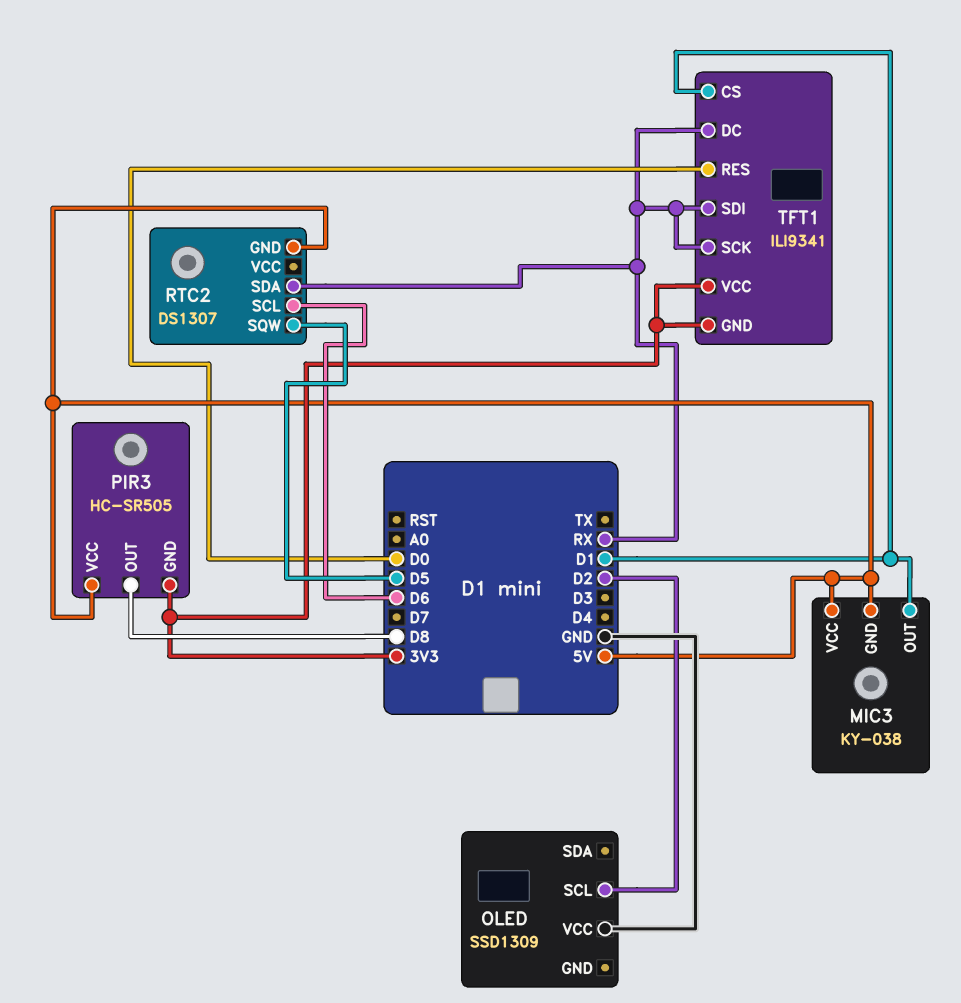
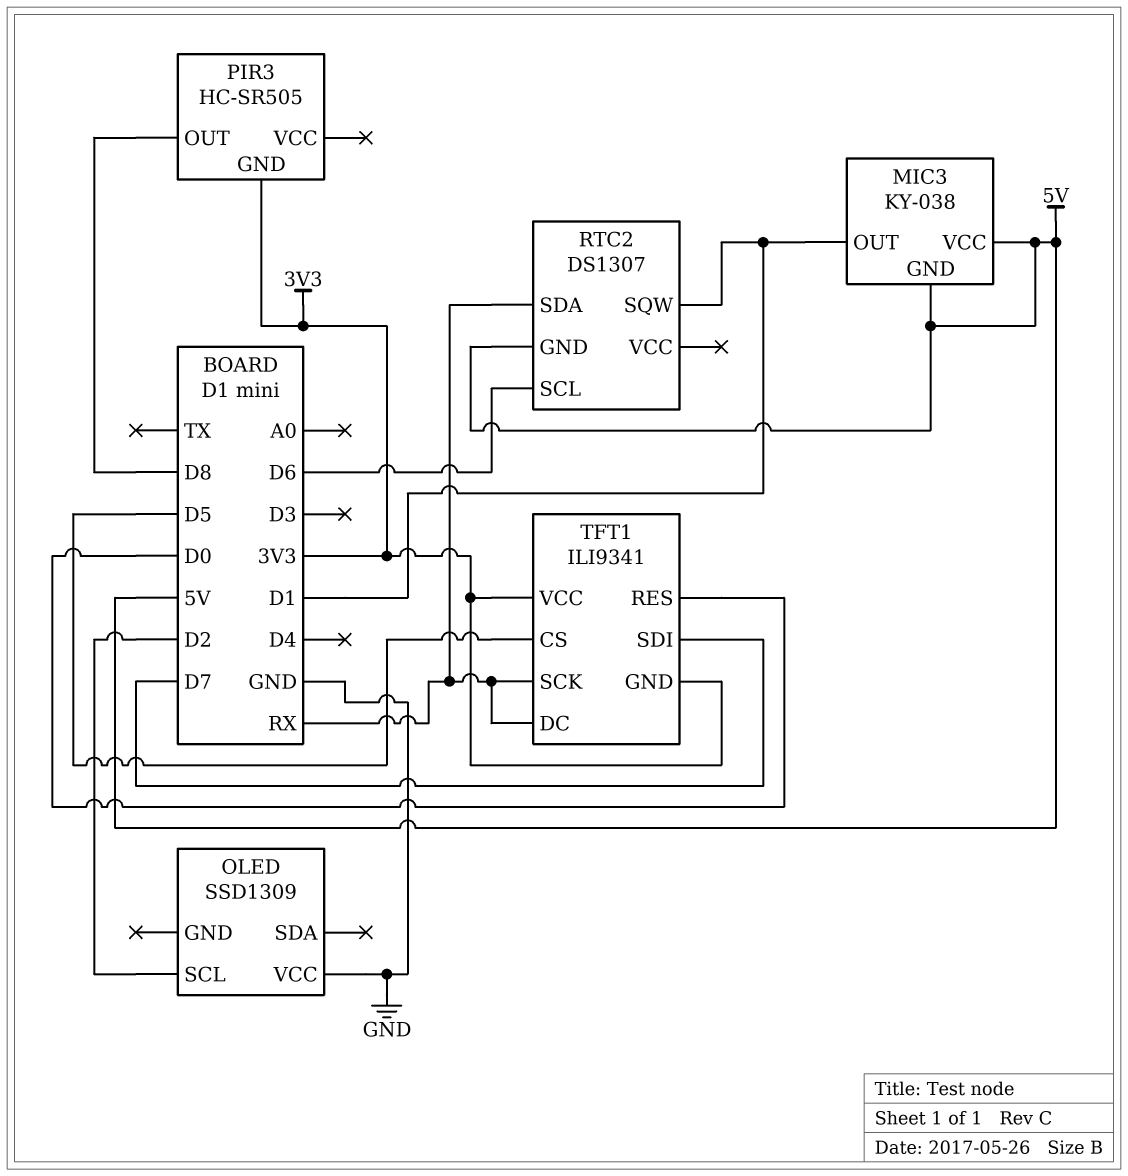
PIR3 pin VCC: 5V -> none
RTC2 pin SQW: D5 -> D1
TFT1 pin CS: D1 -> D5
TFT1 pin SDI: RX -> D7

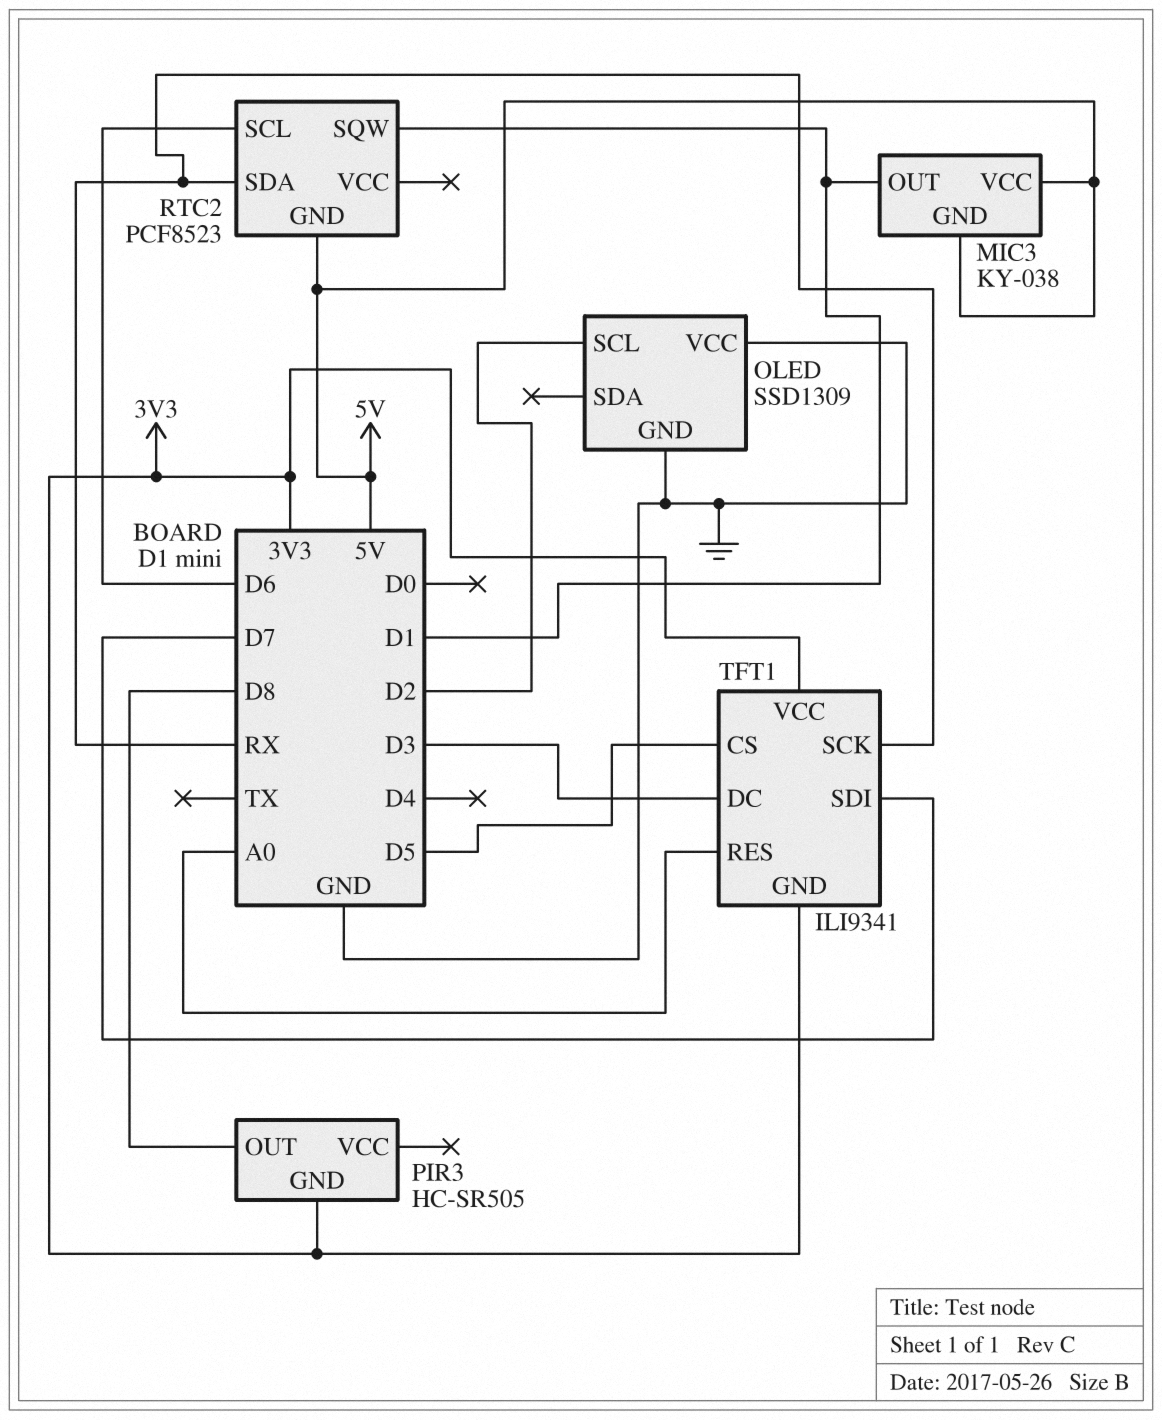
OLED pin GND: none -> GND
RTC2: DS1307 -> PCF8523
TFT1 pin DC: RX -> D3
TFT1 pin RES: D0 -> A0

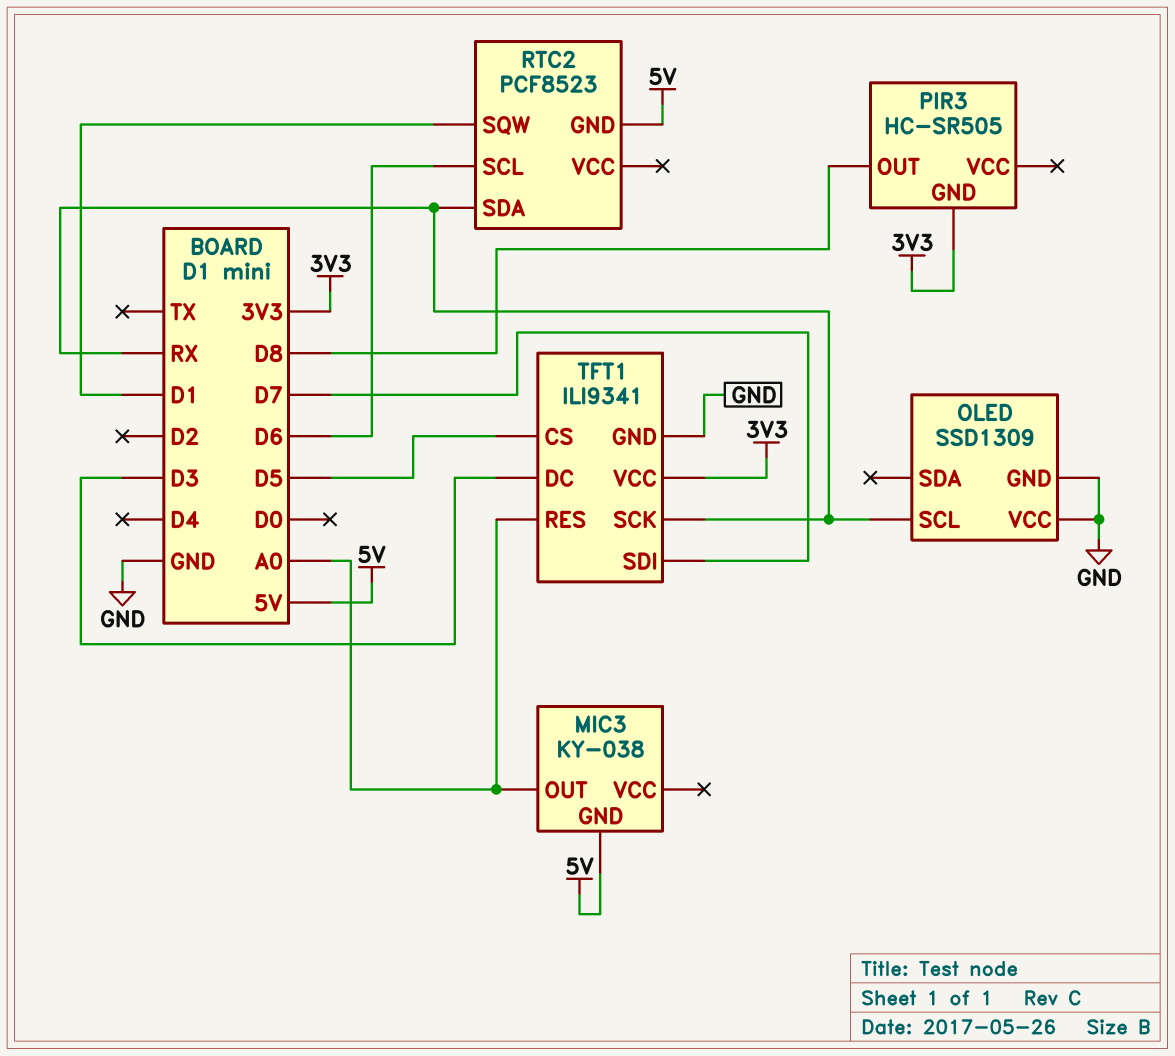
MIC3 pin OUT: D1 -> A0
MIC3 pin VCC: 5V -> none
OLED pin SCL: D2 -> RX
TFT1 pin GND: 3V3 -> GND

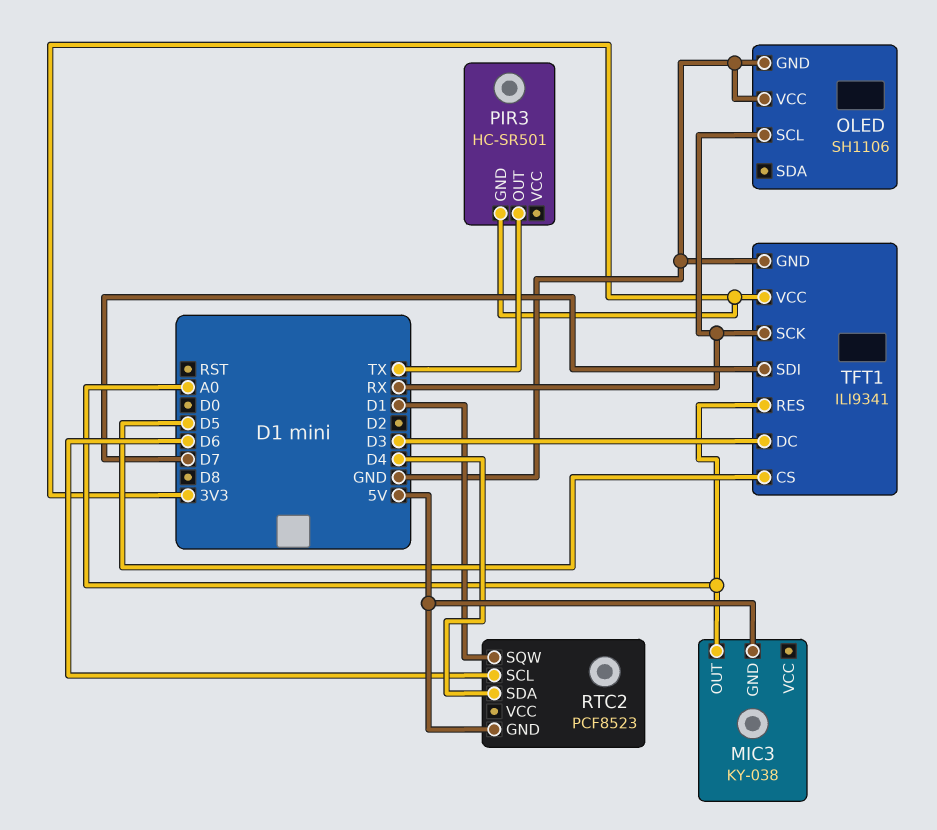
OLED: SSD1309 -> SH1106
PIR3: HC-SR505 -> HC-SR501
PIR3 pin OUT: D8 -> TX
RTC2 pin SDA: RX -> D4

